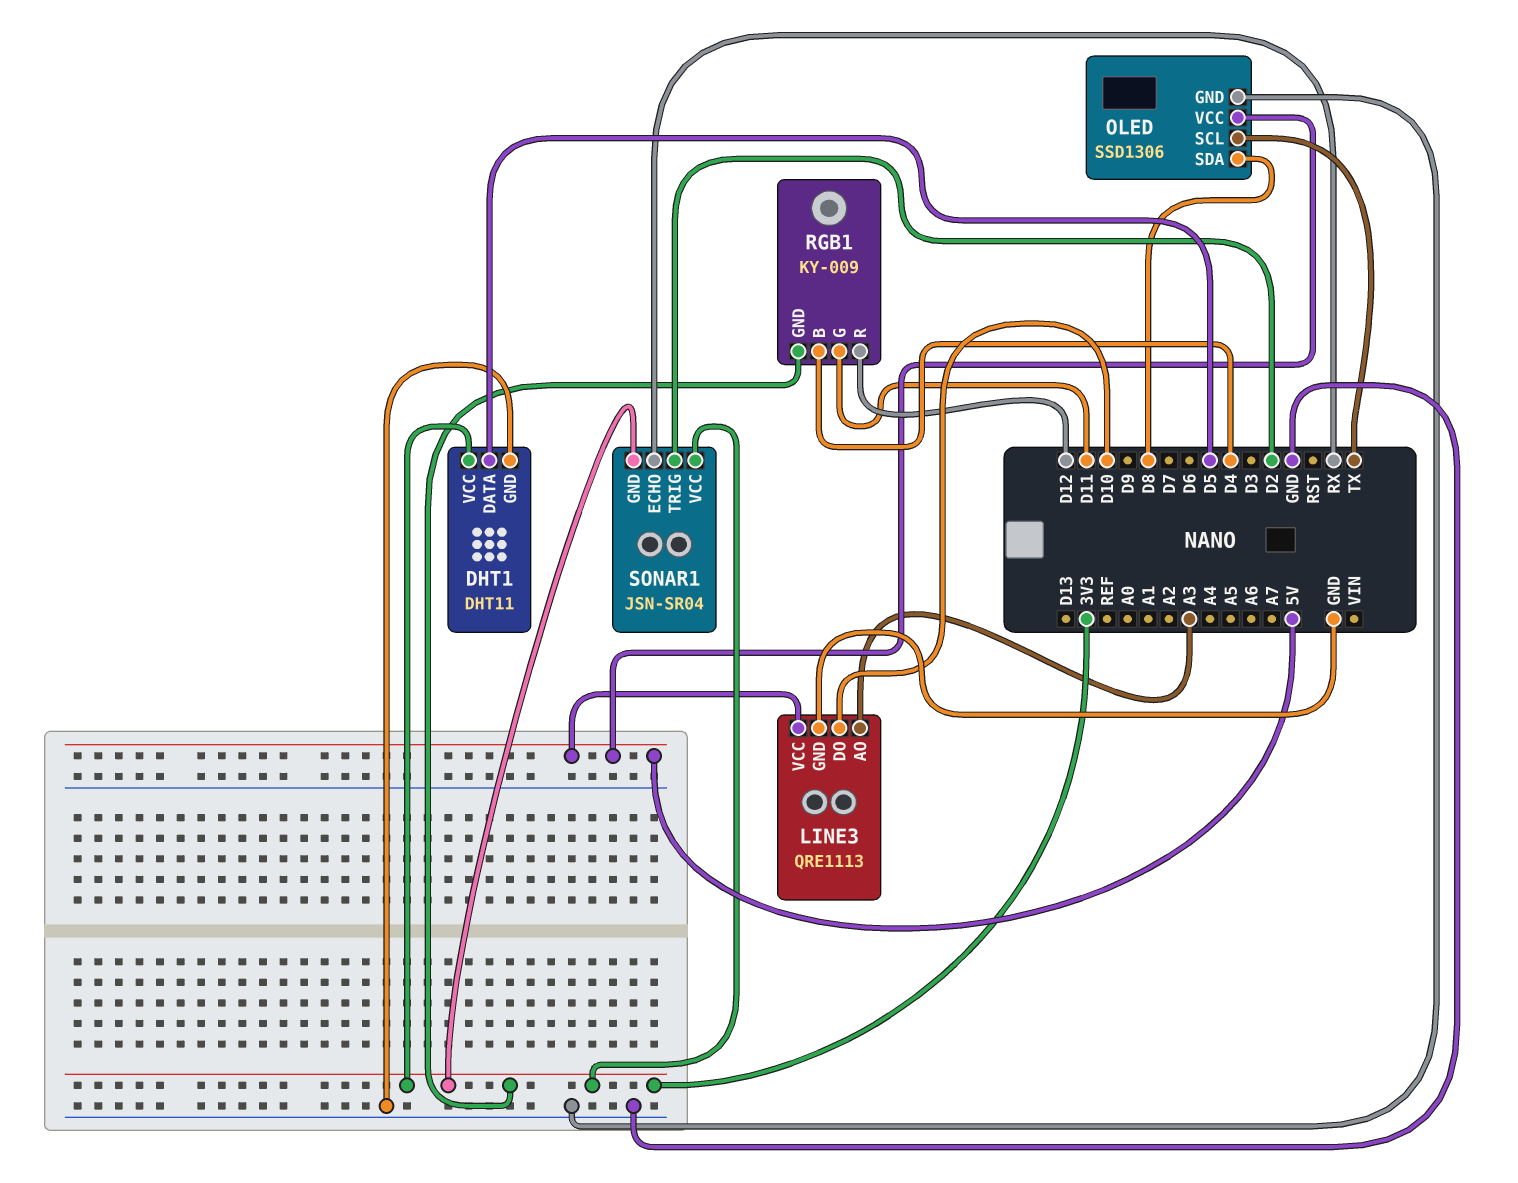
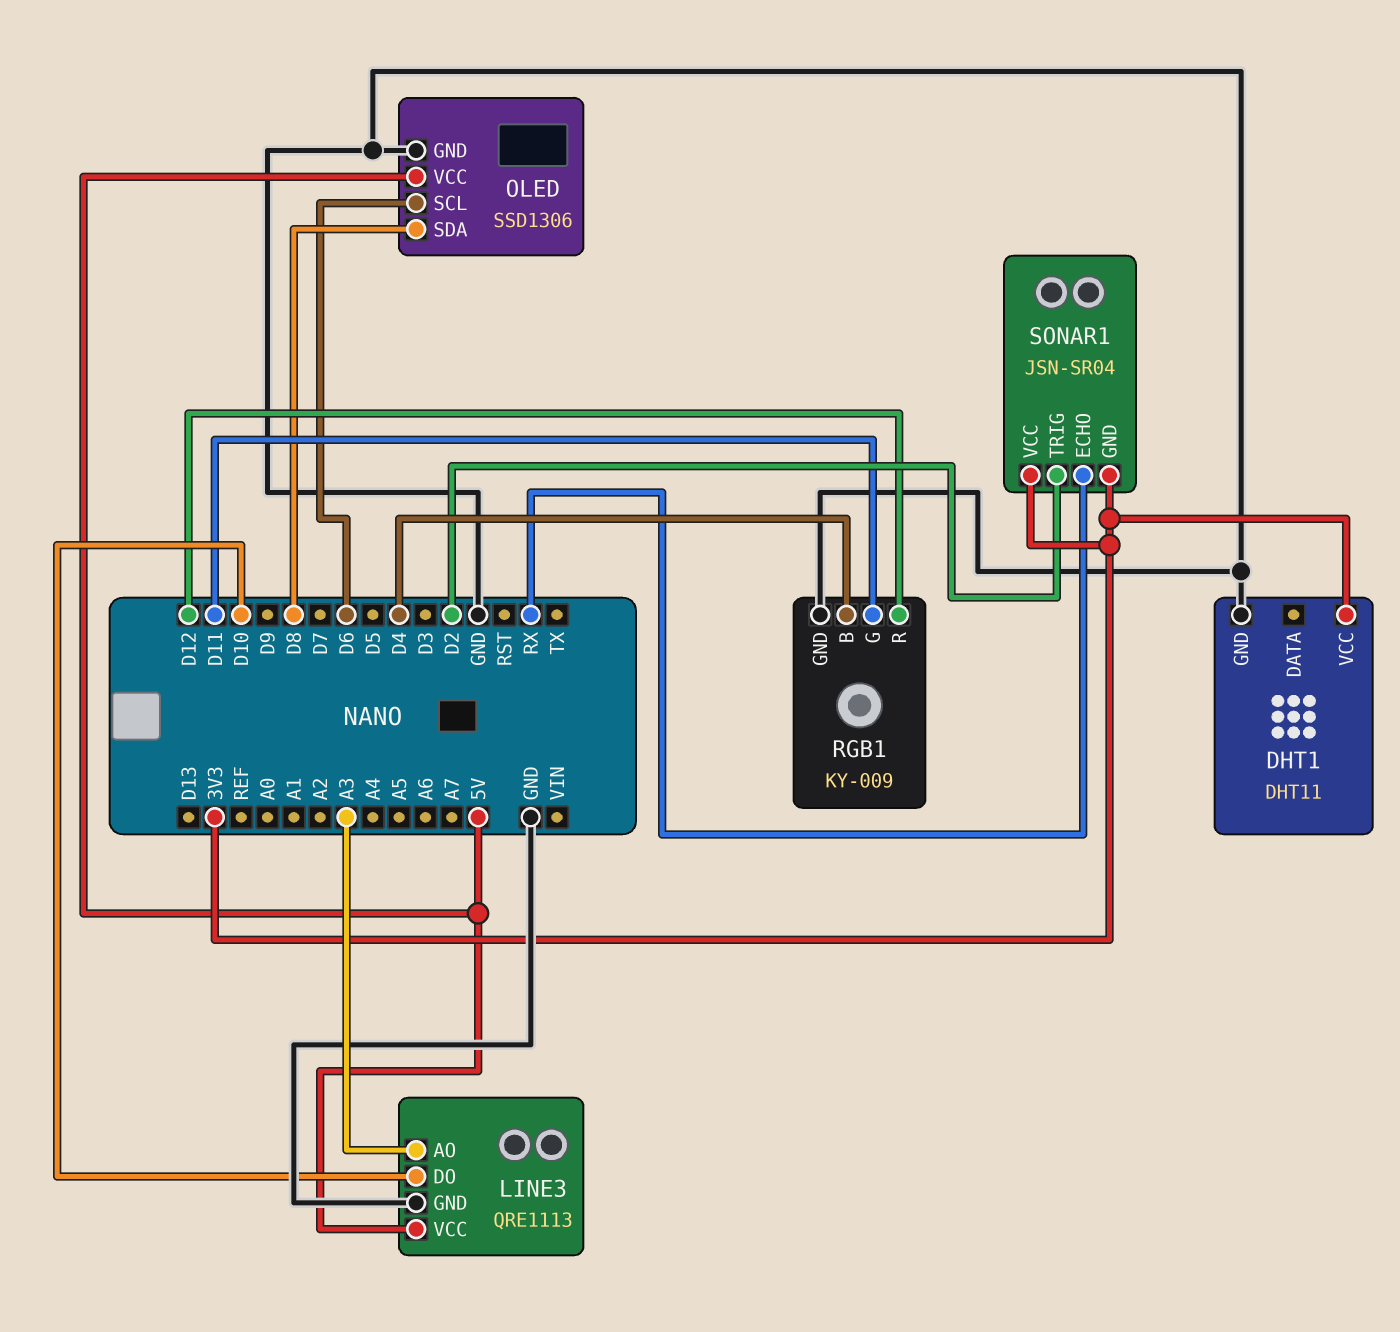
DHT1 pin DATA: D5 -> none
OLED pin SCL: TX -> D6
RGB1 pin GND: 3V3 -> GND

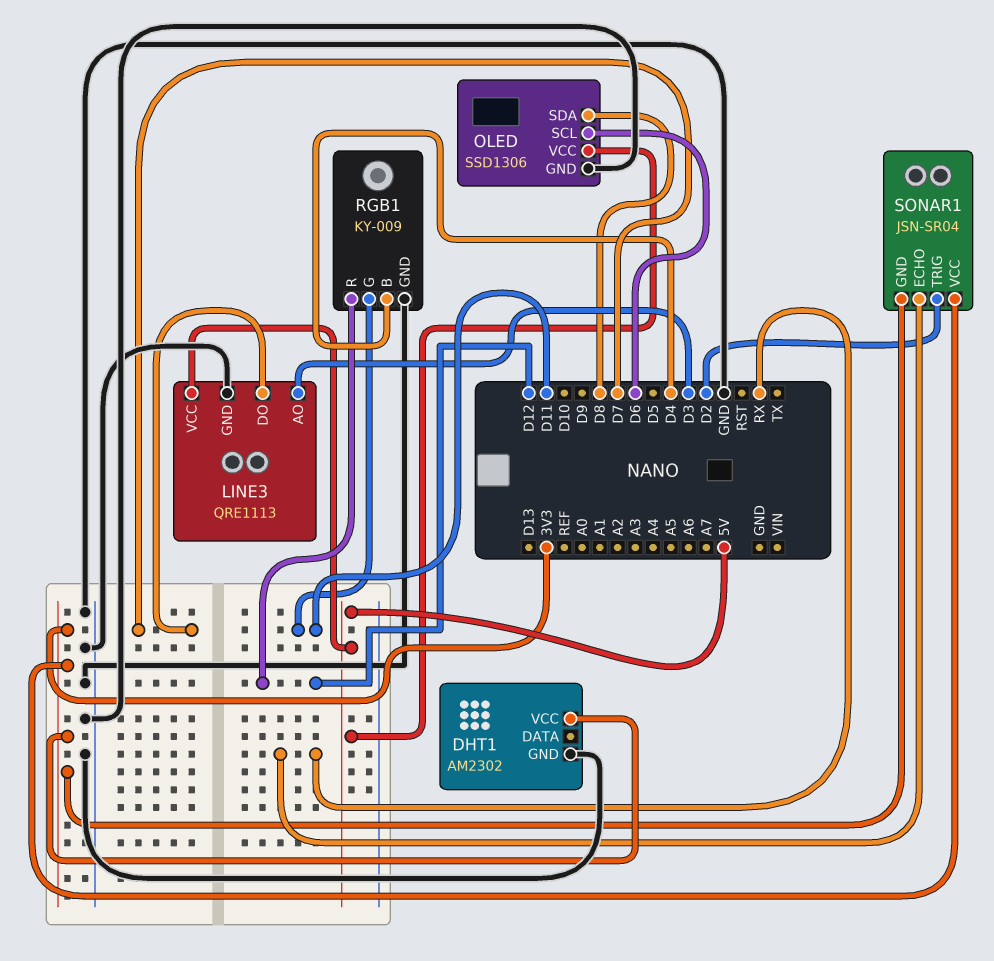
DHT1: DHT11 -> AM2302
LINE3 pin AO: A3 -> D3
LINE3 pin DO: D10 -> D7

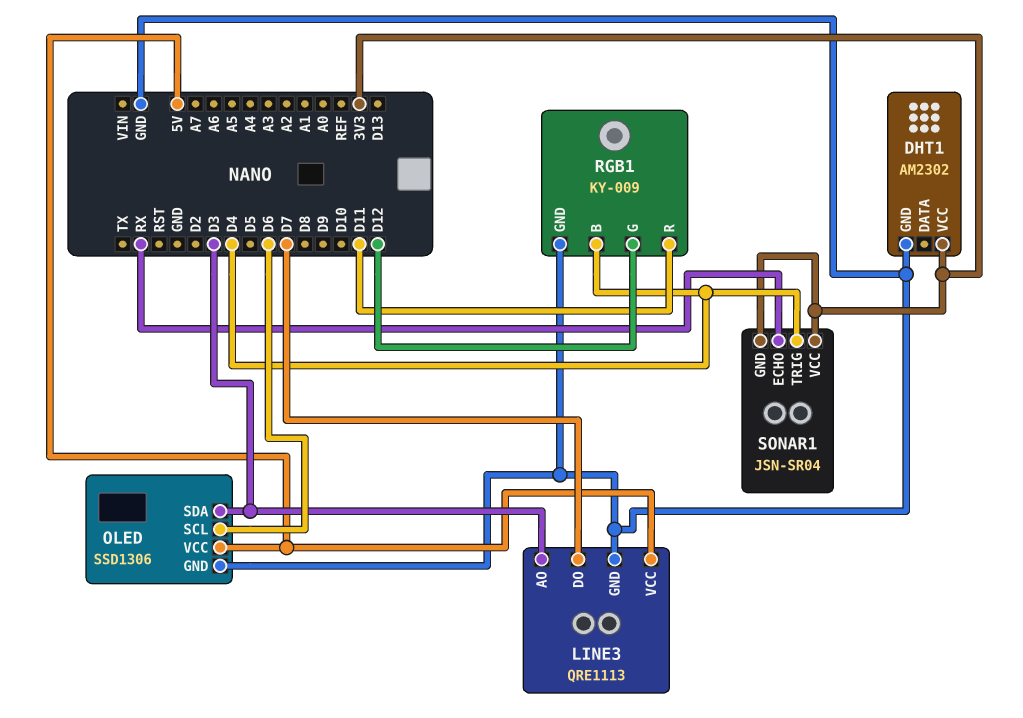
OLED pin SDA: D8 -> D3
RGB1 pin G: D11 -> D12
RGB1 pin R: D12 -> D11
SONAR1 pin TRIG: D2 -> D4

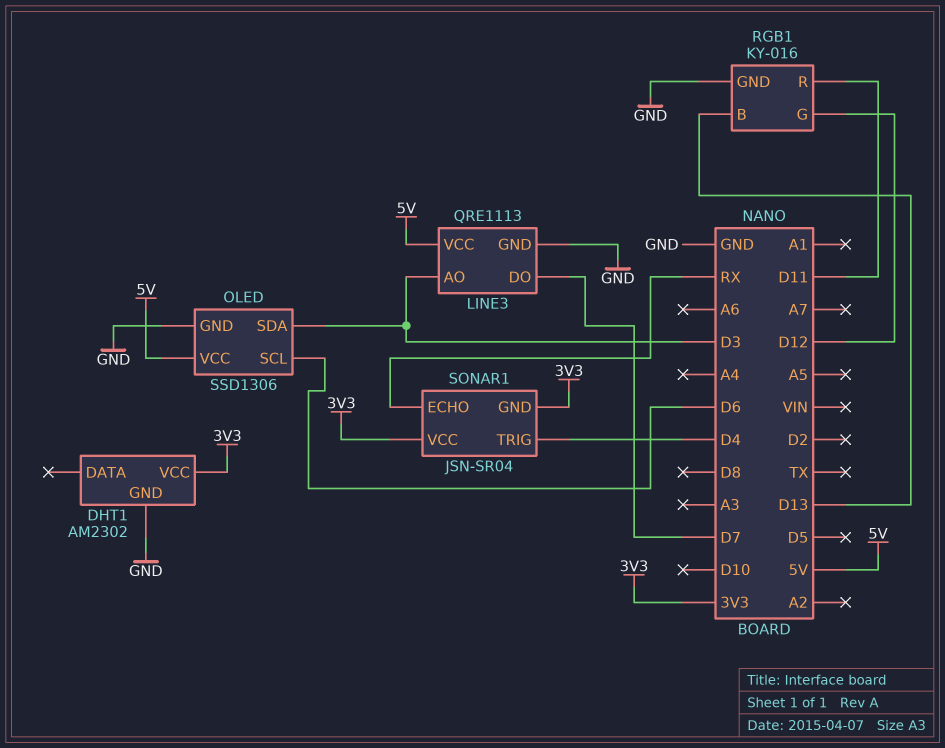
RGB1: KY-009 -> KY-016
RGB1 pin B: D4 -> D13

